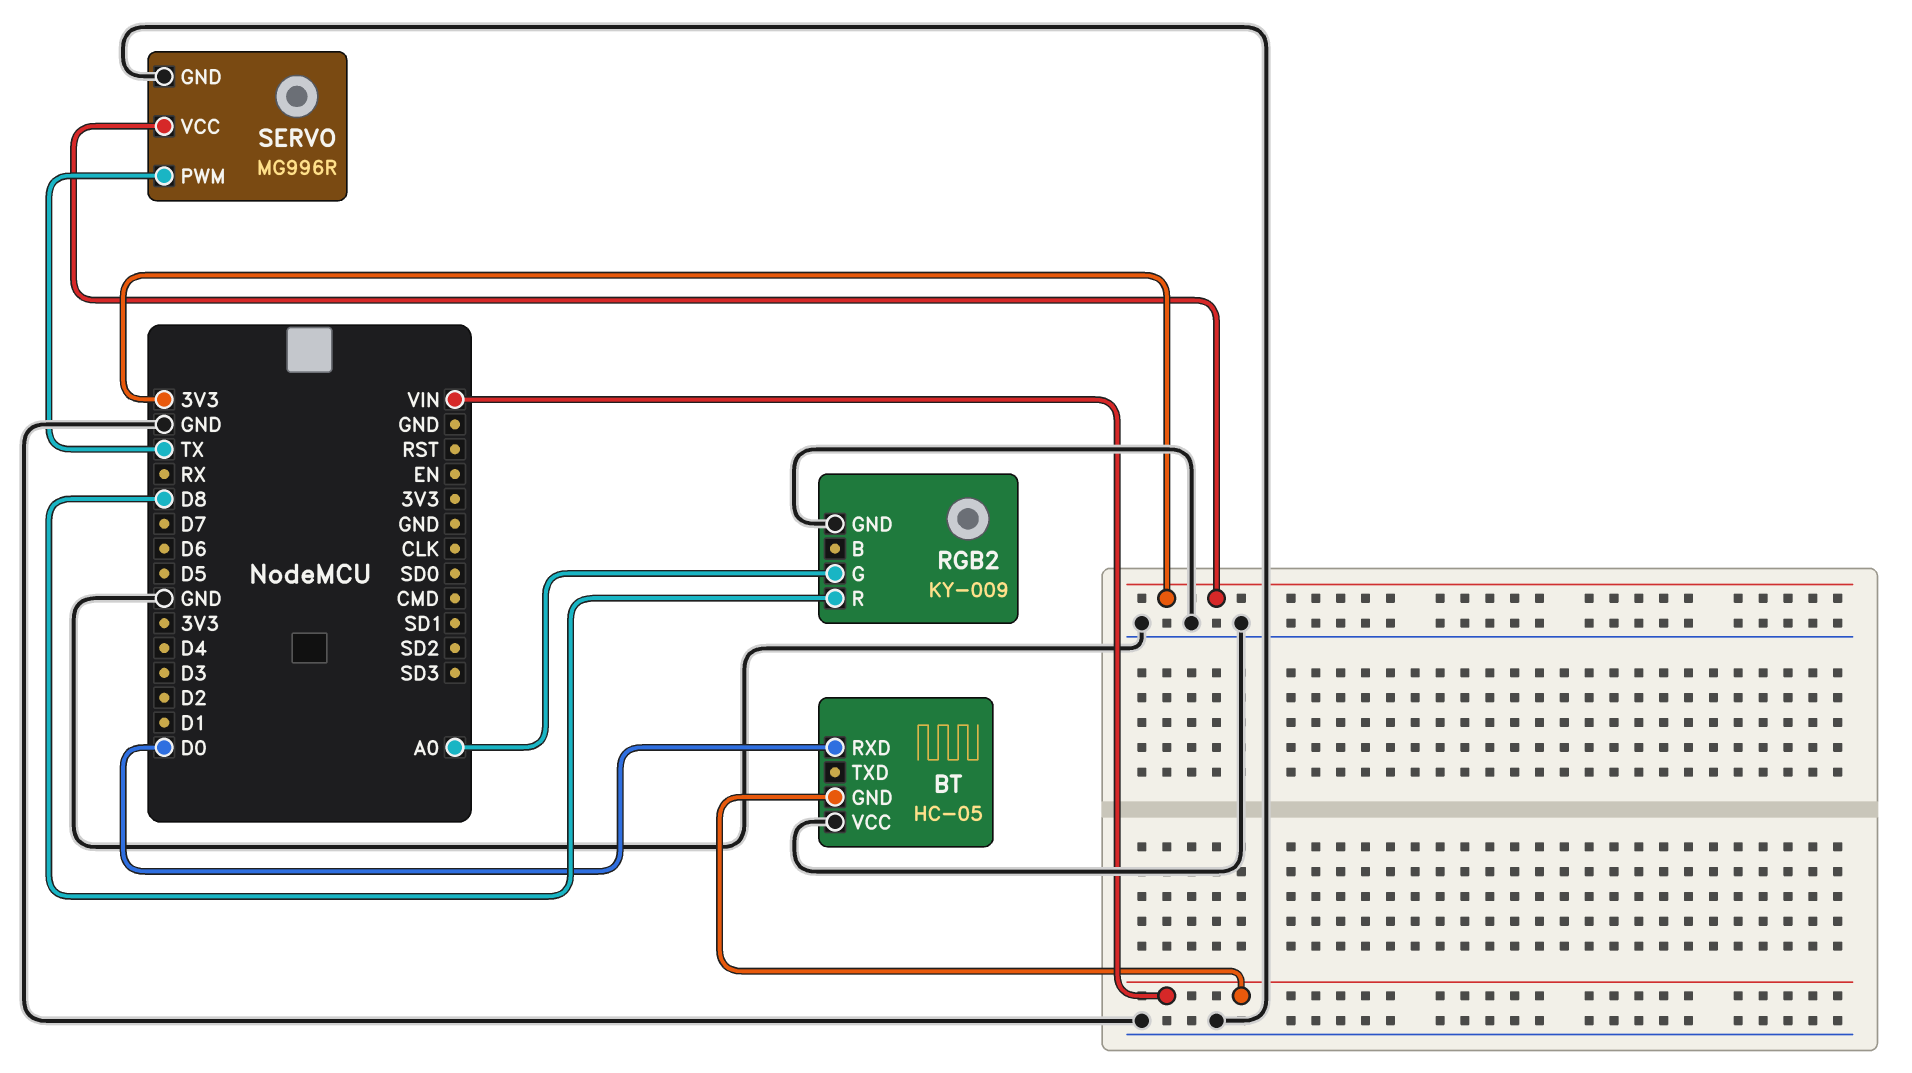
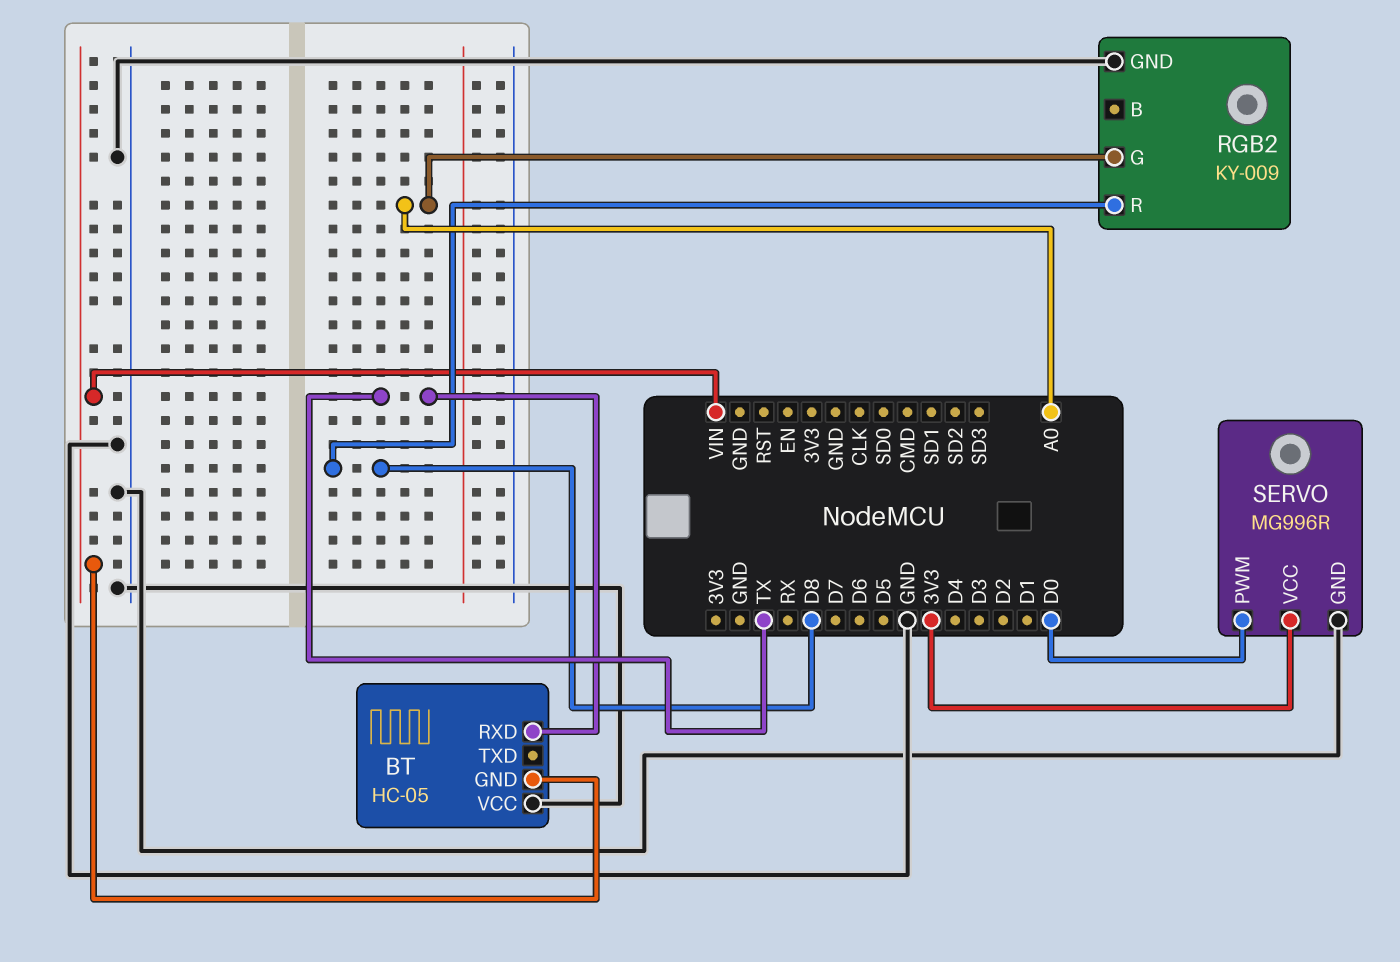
BT pin RXD: D0 -> TX
SERVO pin PWM: TX -> D0

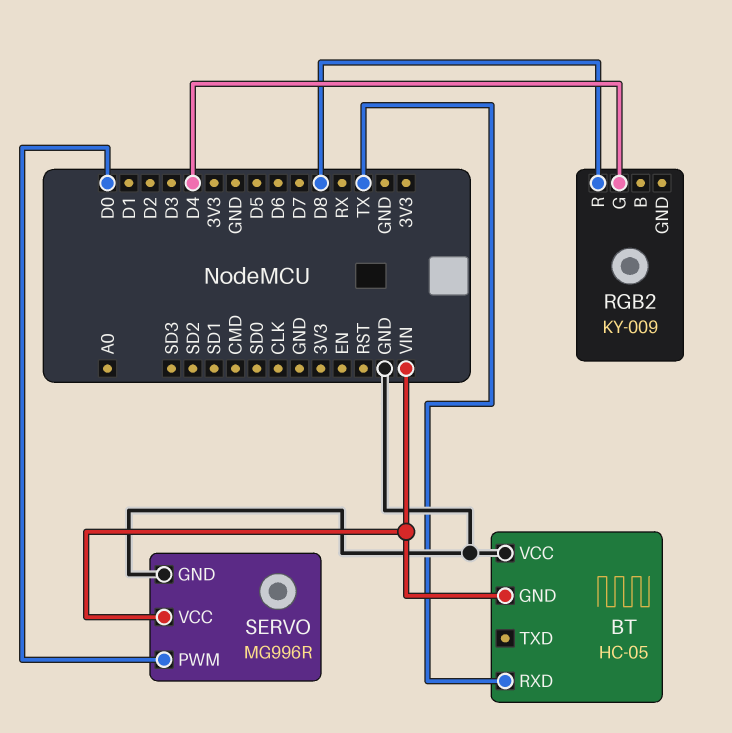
RGB2 pin G: A0 -> D4
RGB2 pin GND: GND -> none
SERVO pin VCC: 3V3 -> VIN

